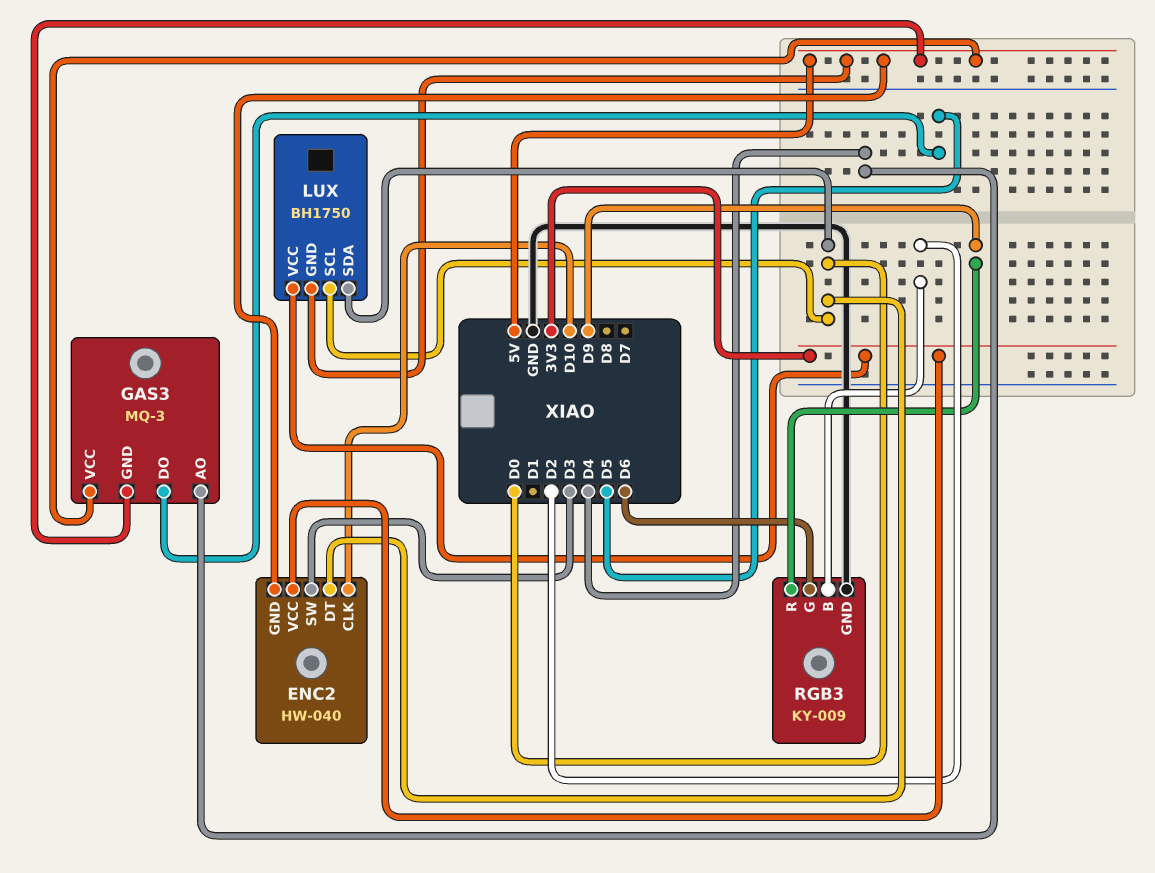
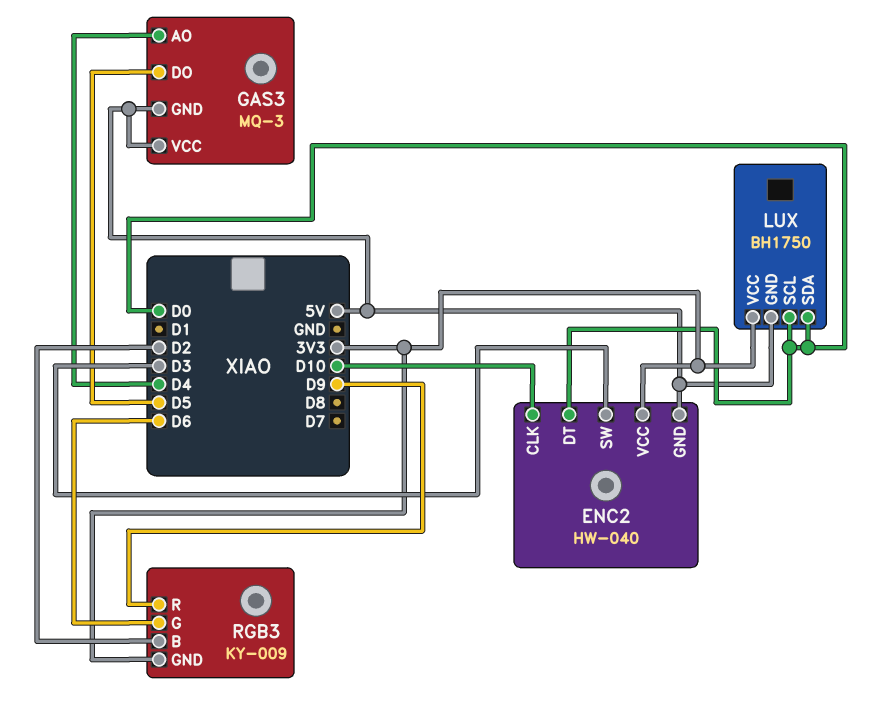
RGB3 pin GND: GND -> 3V3

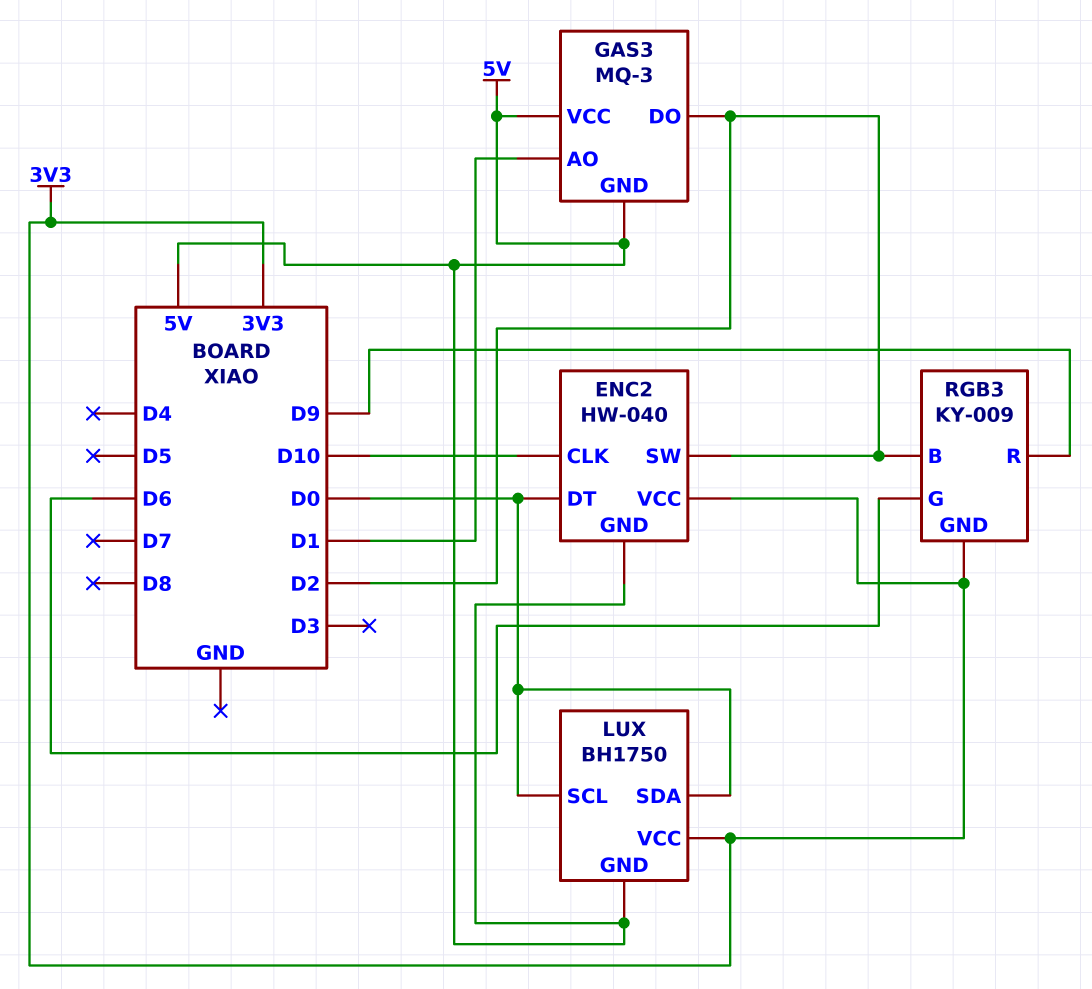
ENC2 pin SW: D3 -> D2
GAS3 pin AO: D4 -> D1
GAS3 pin DO: D5 -> D2

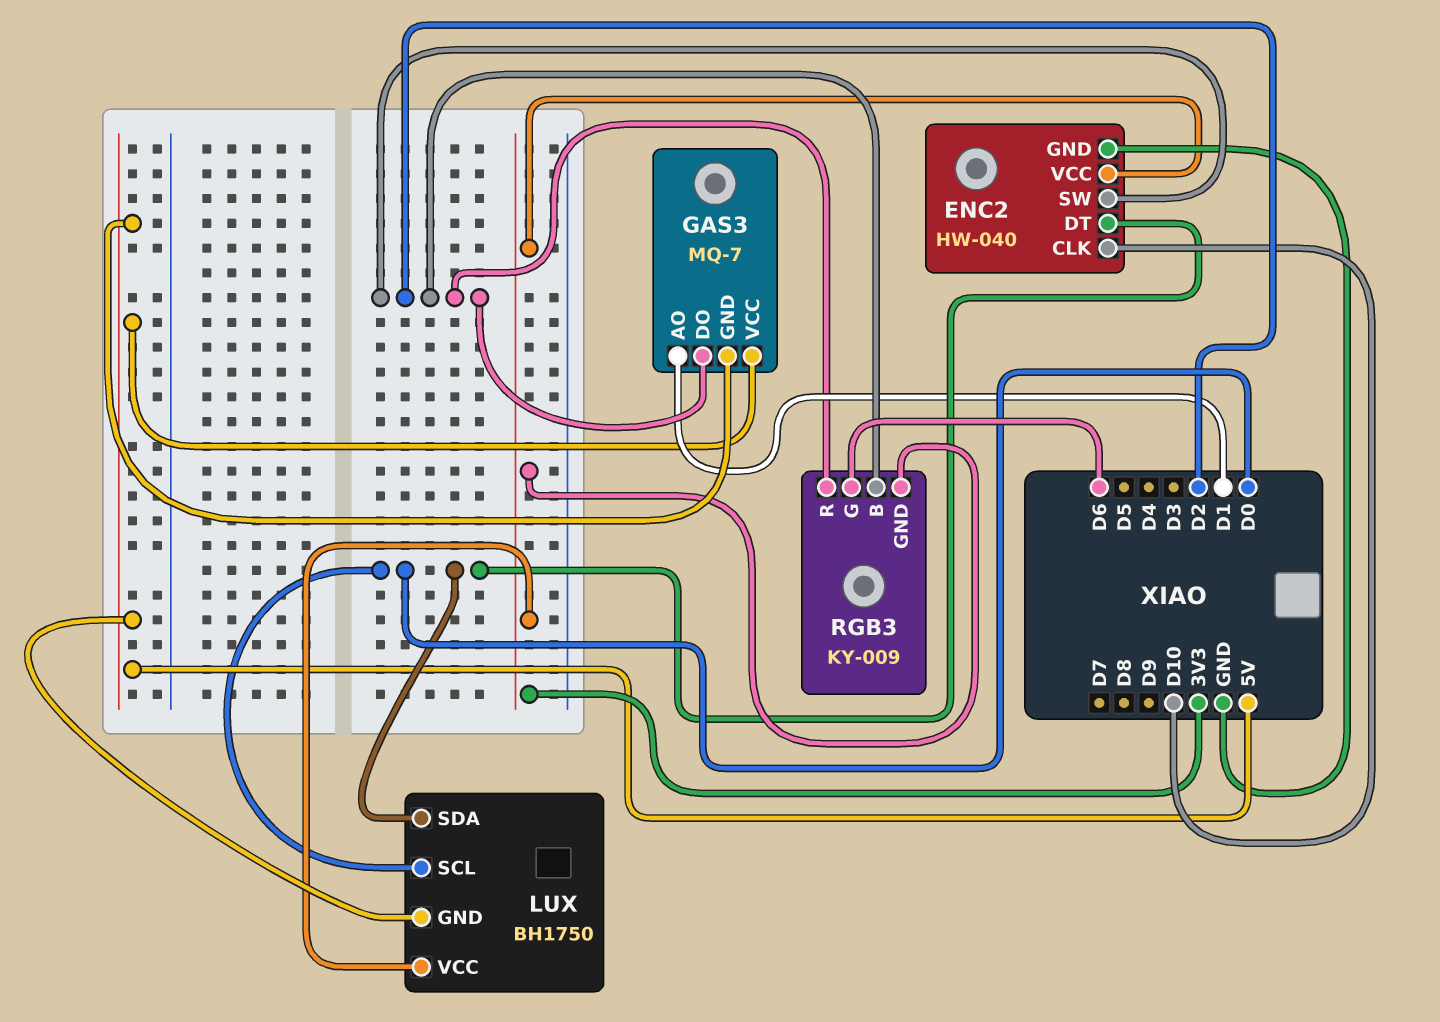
ENC2 pin GND: 5V -> GND
GAS3: MQ-3 -> MQ-7
RGB3 pin R: D9 -> D2

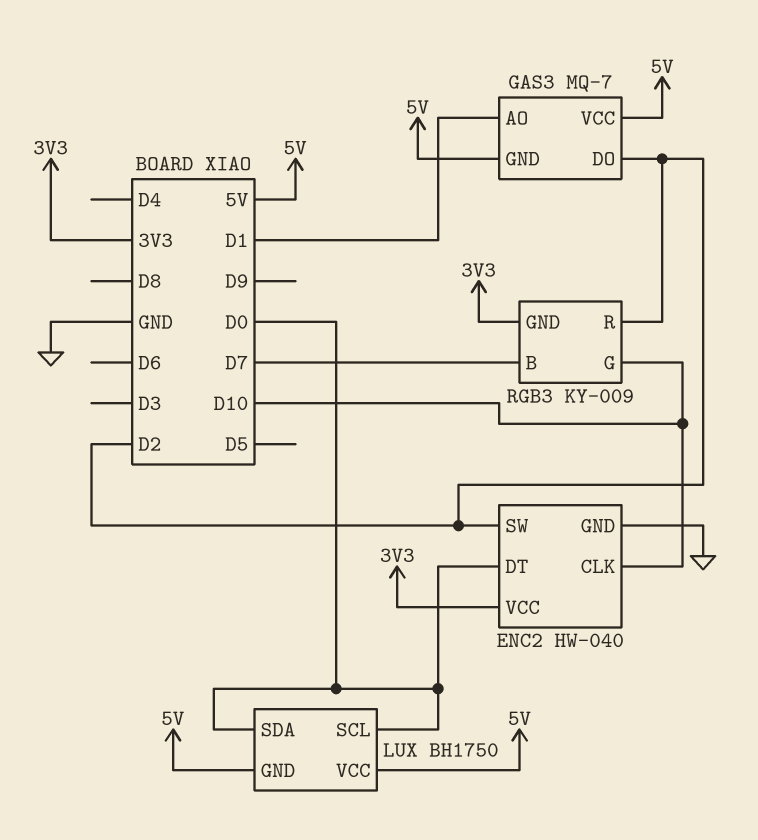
LUX pin VCC: 3V3 -> 5V
RGB3 pin B: D2 -> D7
RGB3 pin G: D6 -> D10

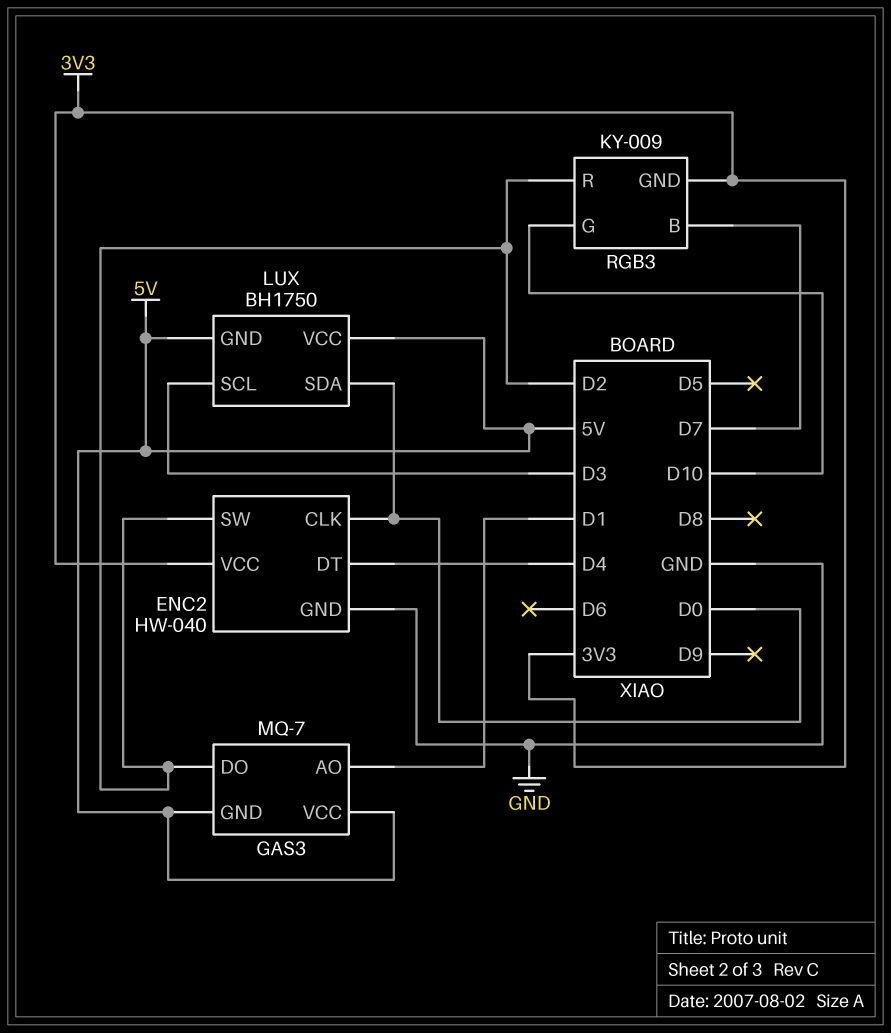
ENC2 pin CLK: D10 -> D0
ENC2 pin DT: D0 -> D4
LUX pin SCL: D0 -> D3

